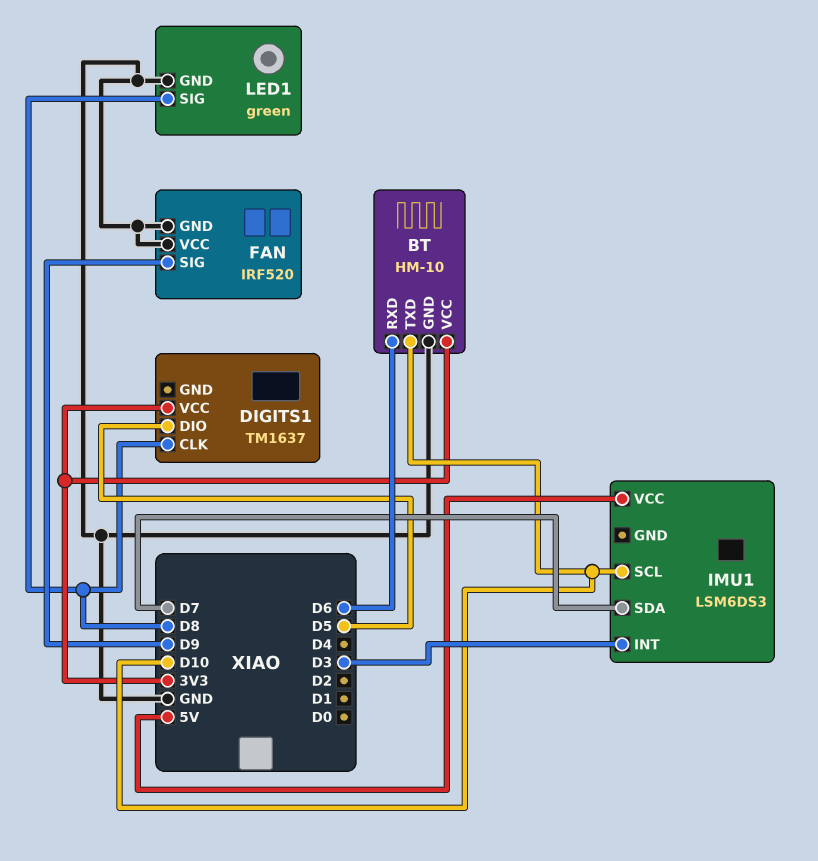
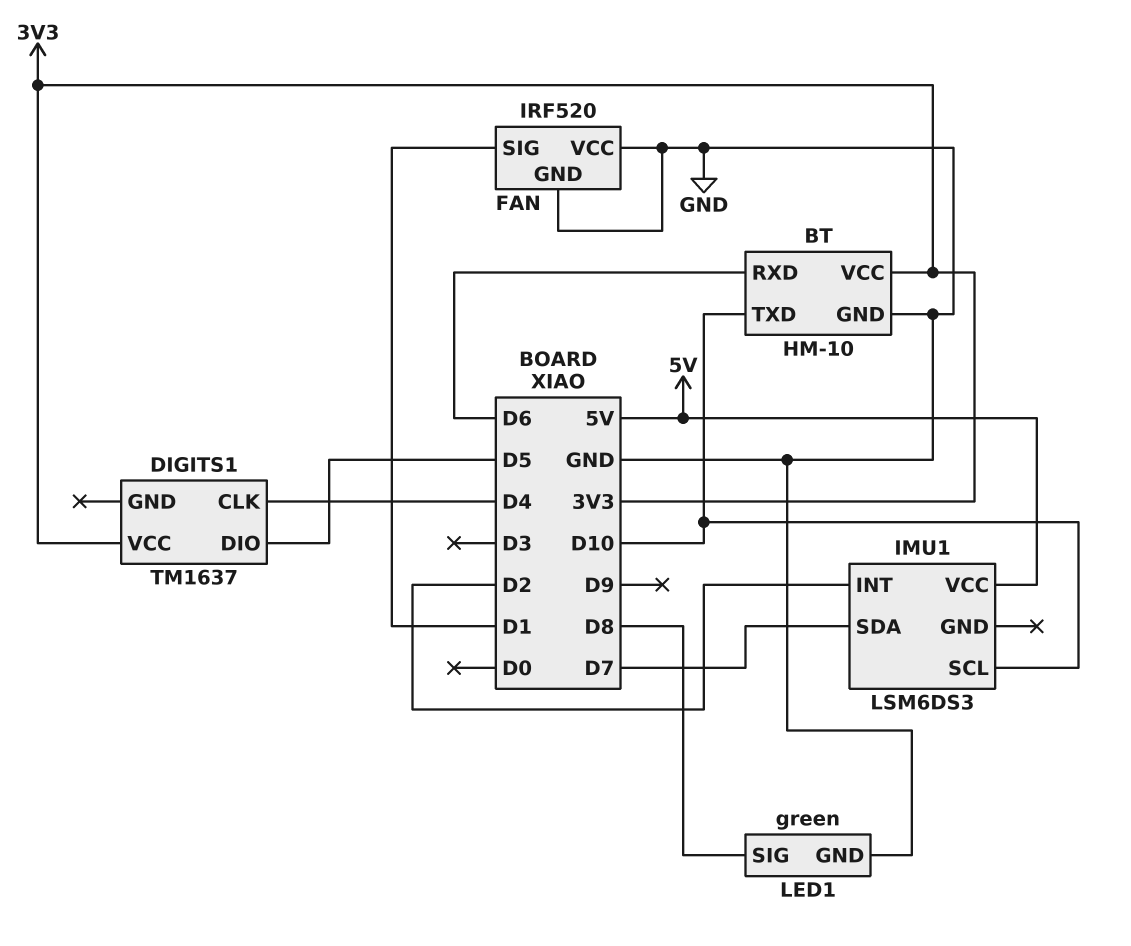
DIGITS1 pin CLK: D8 -> D4
FAN pin SIG: D9 -> D1
IMU1 pin INT: D3 -> D2

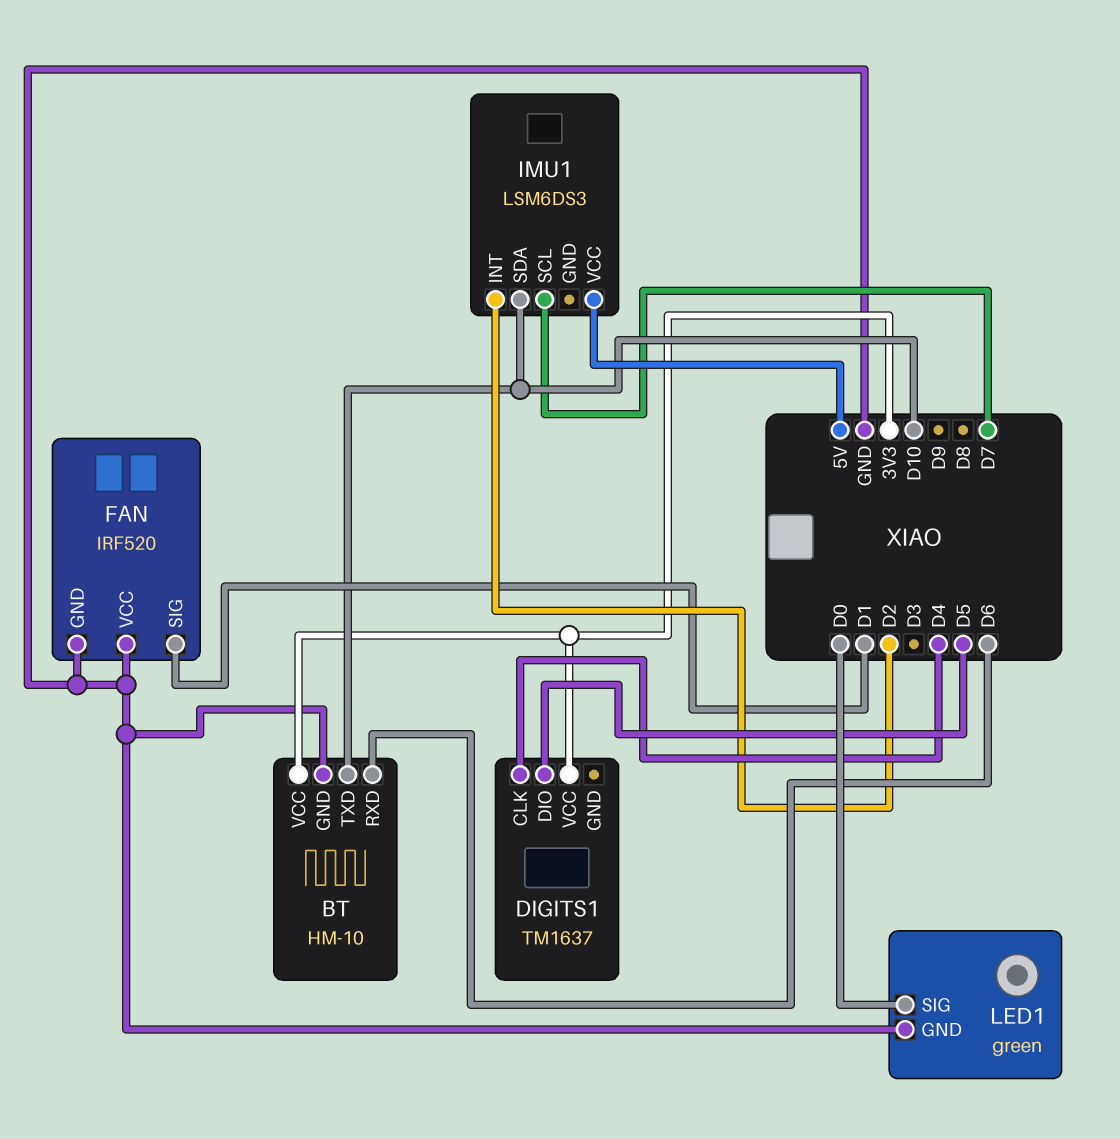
IMU1 pin SCL: D10 -> D7
IMU1 pin SDA: D7 -> D10
LED1 pin SIG: D8 -> D0

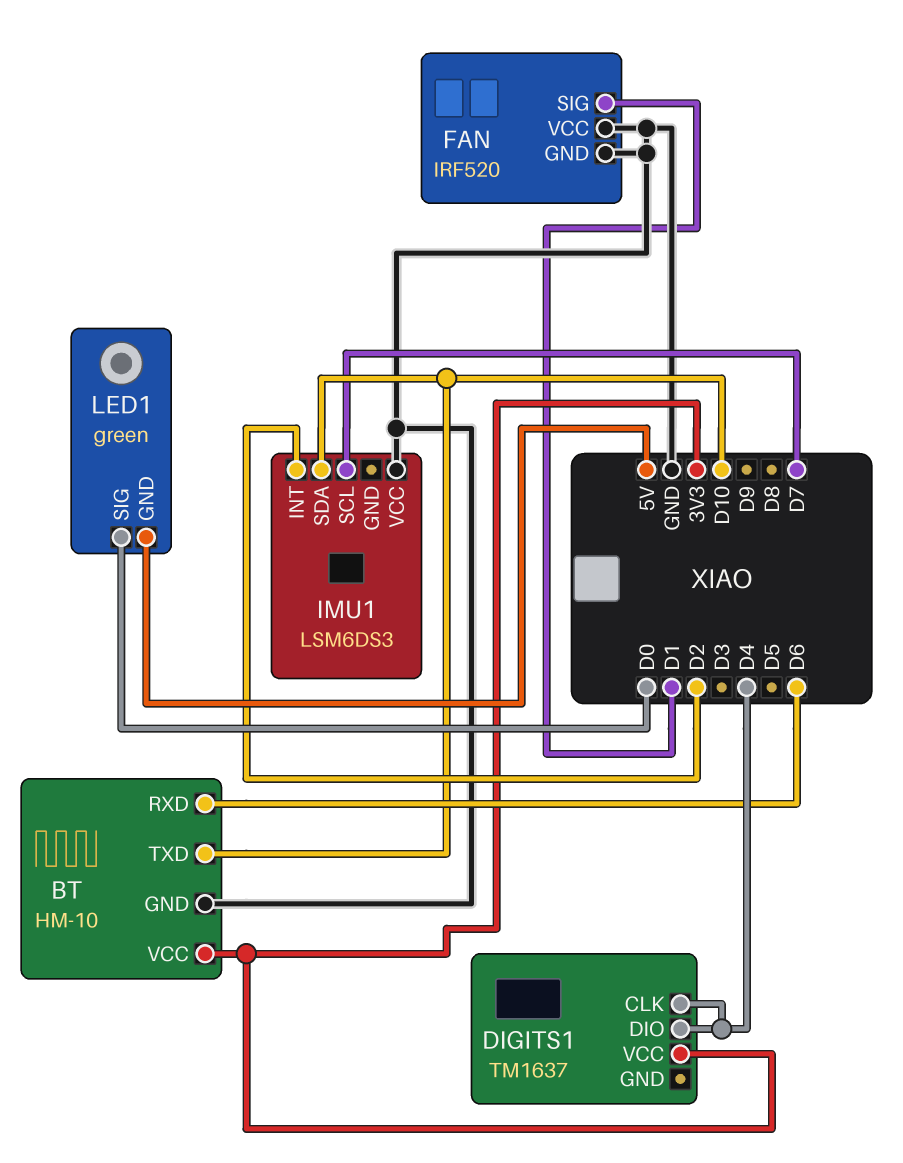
DIGITS1 pin DIO: D5 -> D4
IMU1 pin VCC: 5V -> GND
LED1 pin GND: GND -> 5V

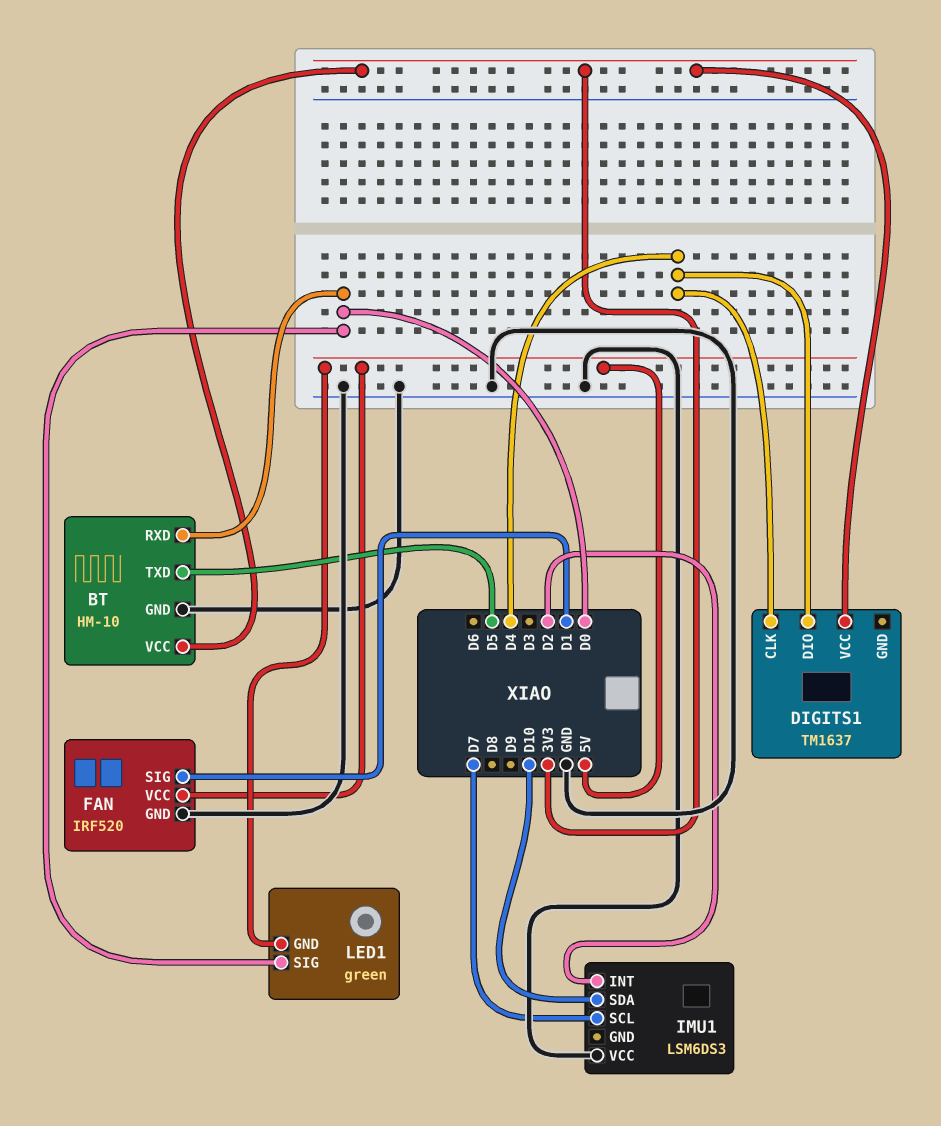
BT pin RXD: D6 -> D0
BT pin TXD: D10 -> D5
FAN pin VCC: GND -> 5V

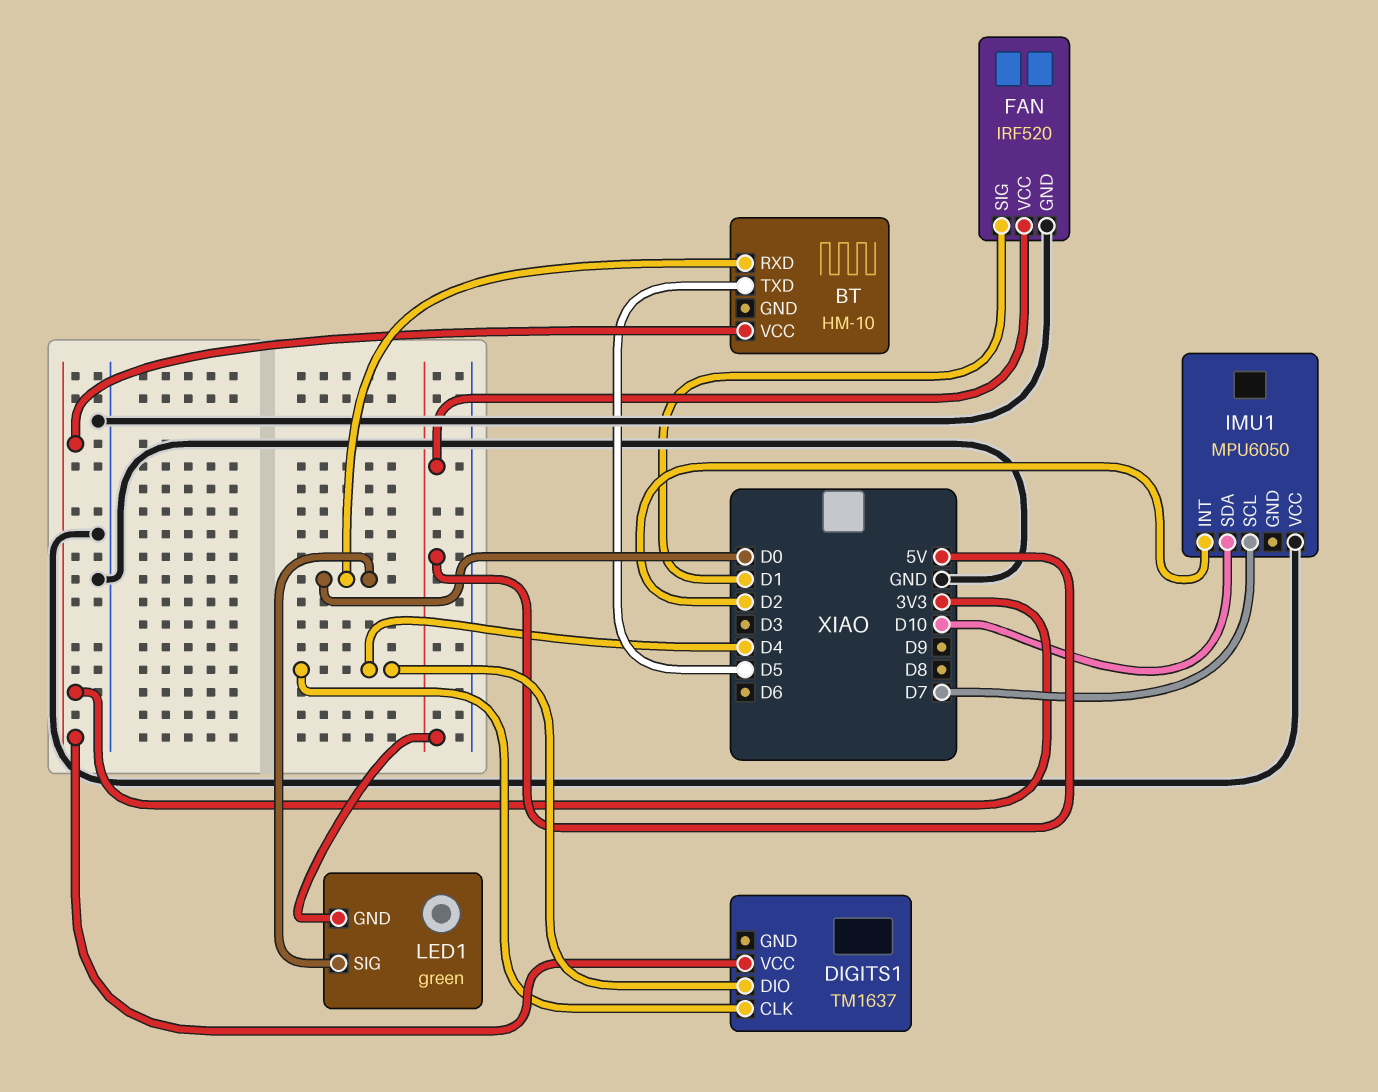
BT pin GND: GND -> none
IMU1: LSM6DS3 -> MPU6050

